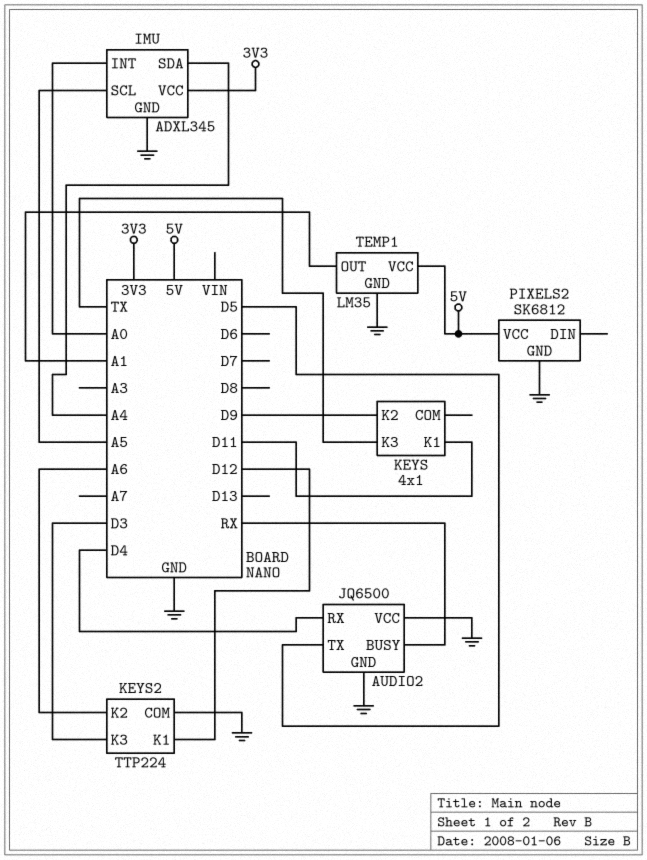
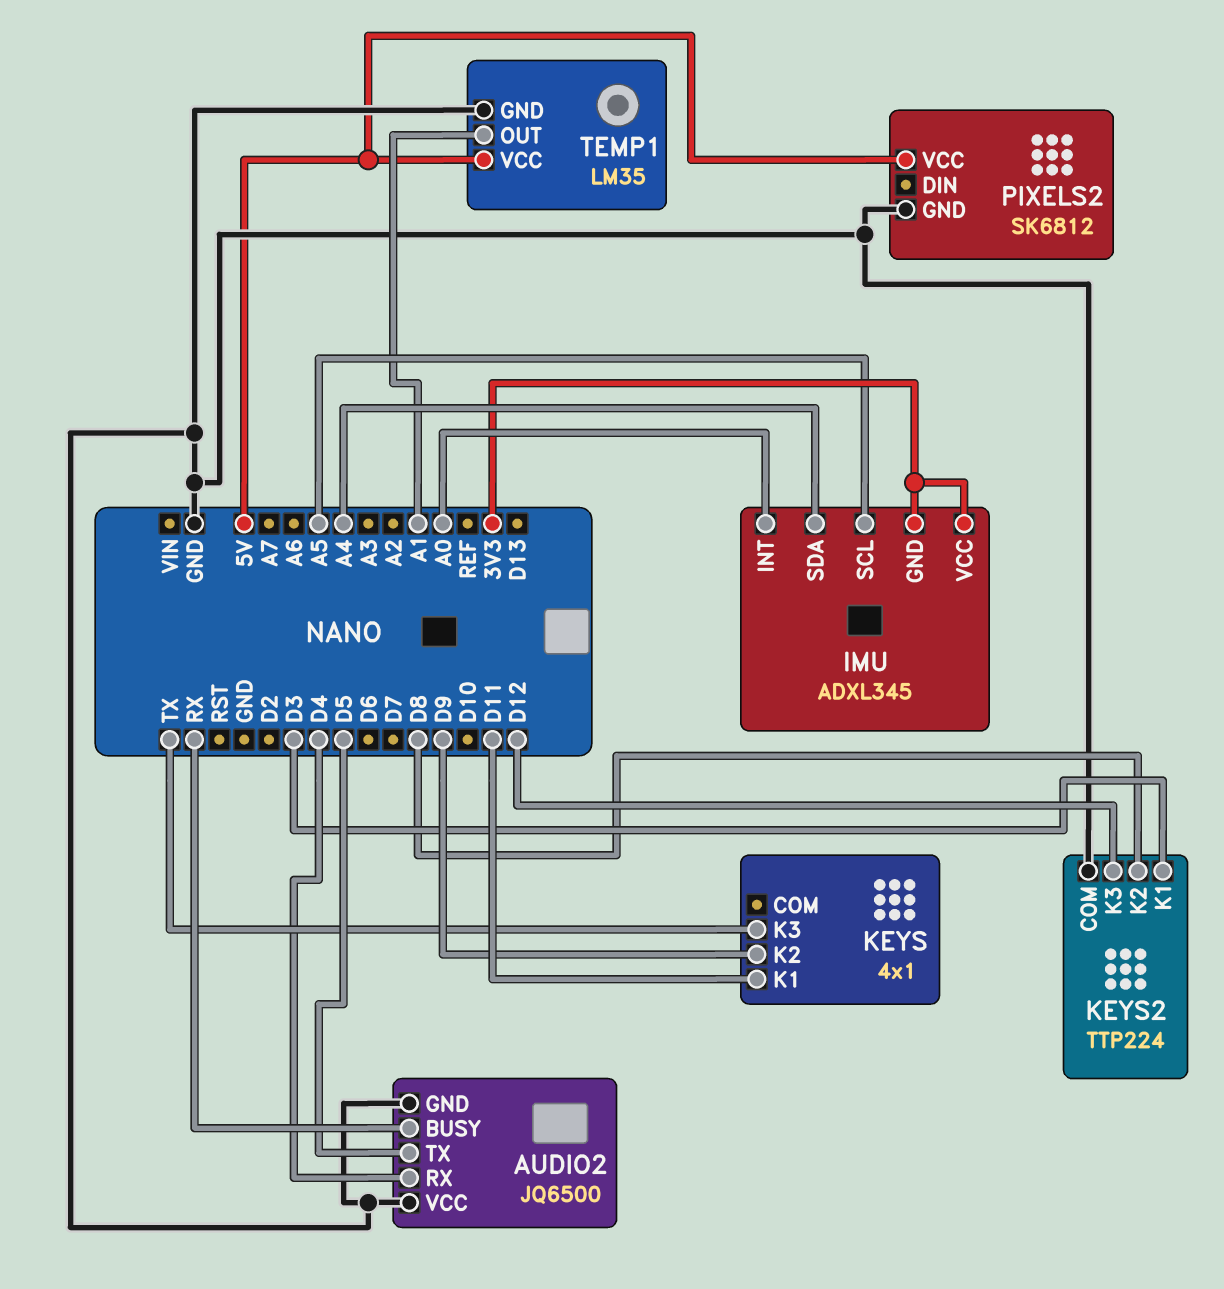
IMU pin GND: GND -> 3V3
KEYS2 pin K1: D12 -> D3
KEYS2 pin K2: A6 -> D8
KEYS2 pin K3: D3 -> D12

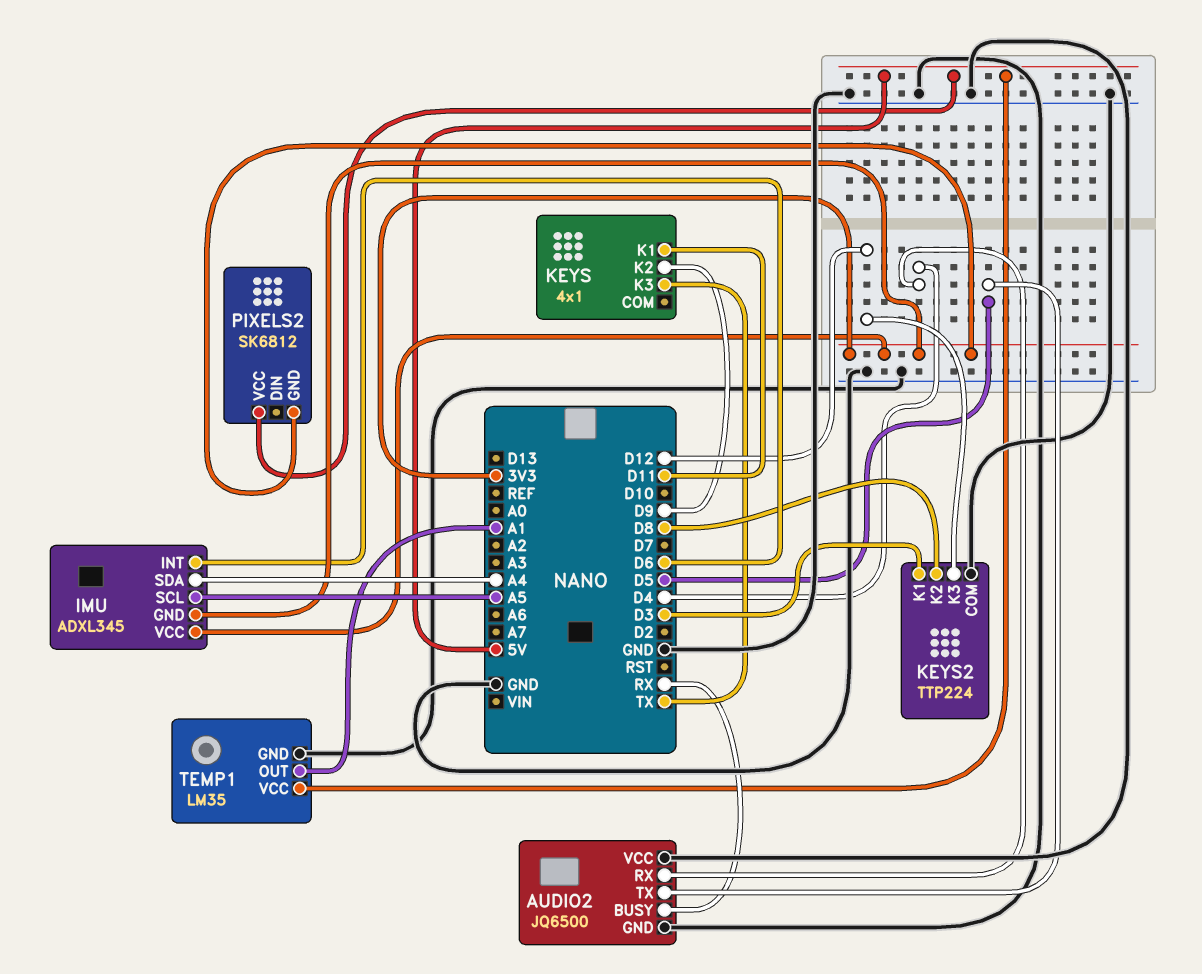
IMU pin INT: A0 -> D6
PIXELS2 pin GND: GND -> 3V3

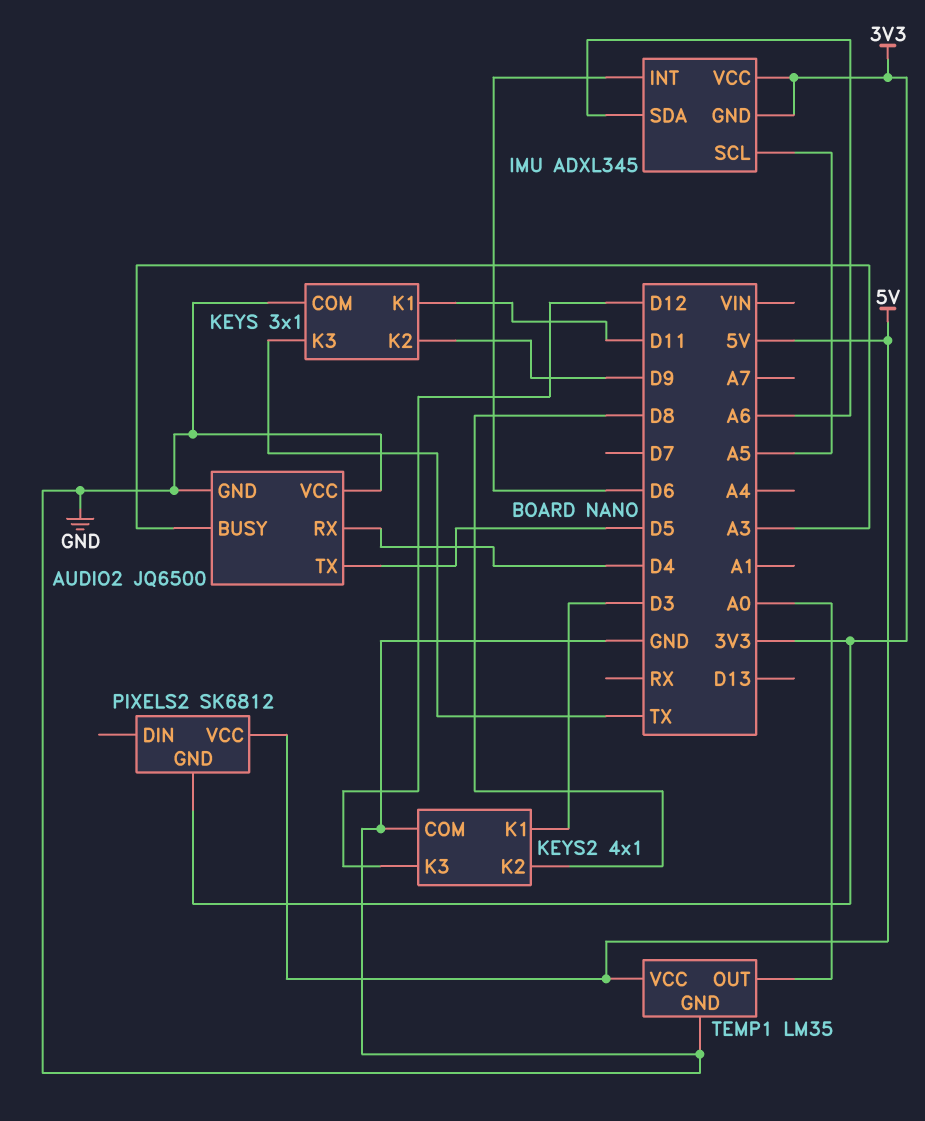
AUDIO2 pin BUSY: RX -> A3
IMU pin SDA: A4 -> A6
KEYS: 4x1 -> 3x1
KEYS pin COM: none -> GND
KEYS2: TTP224 -> 4x1
TEMP1 pin OUT: A1 -> A0

